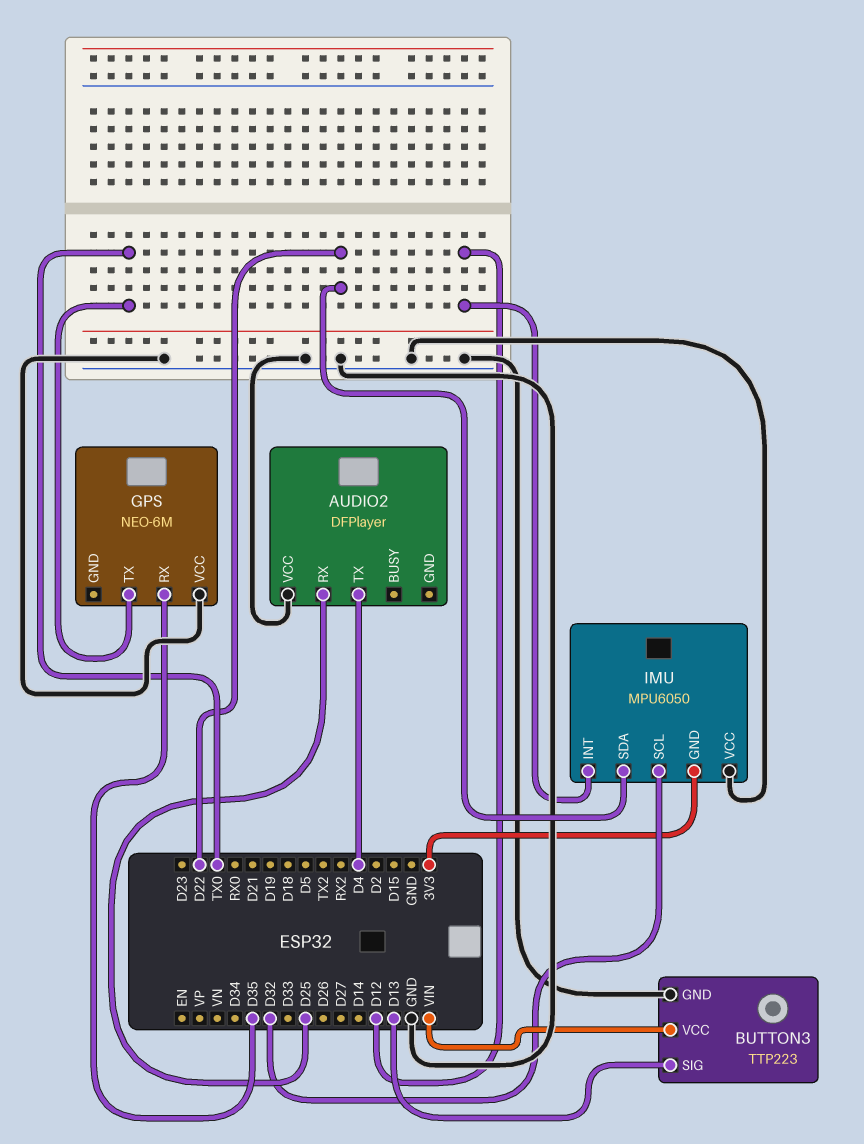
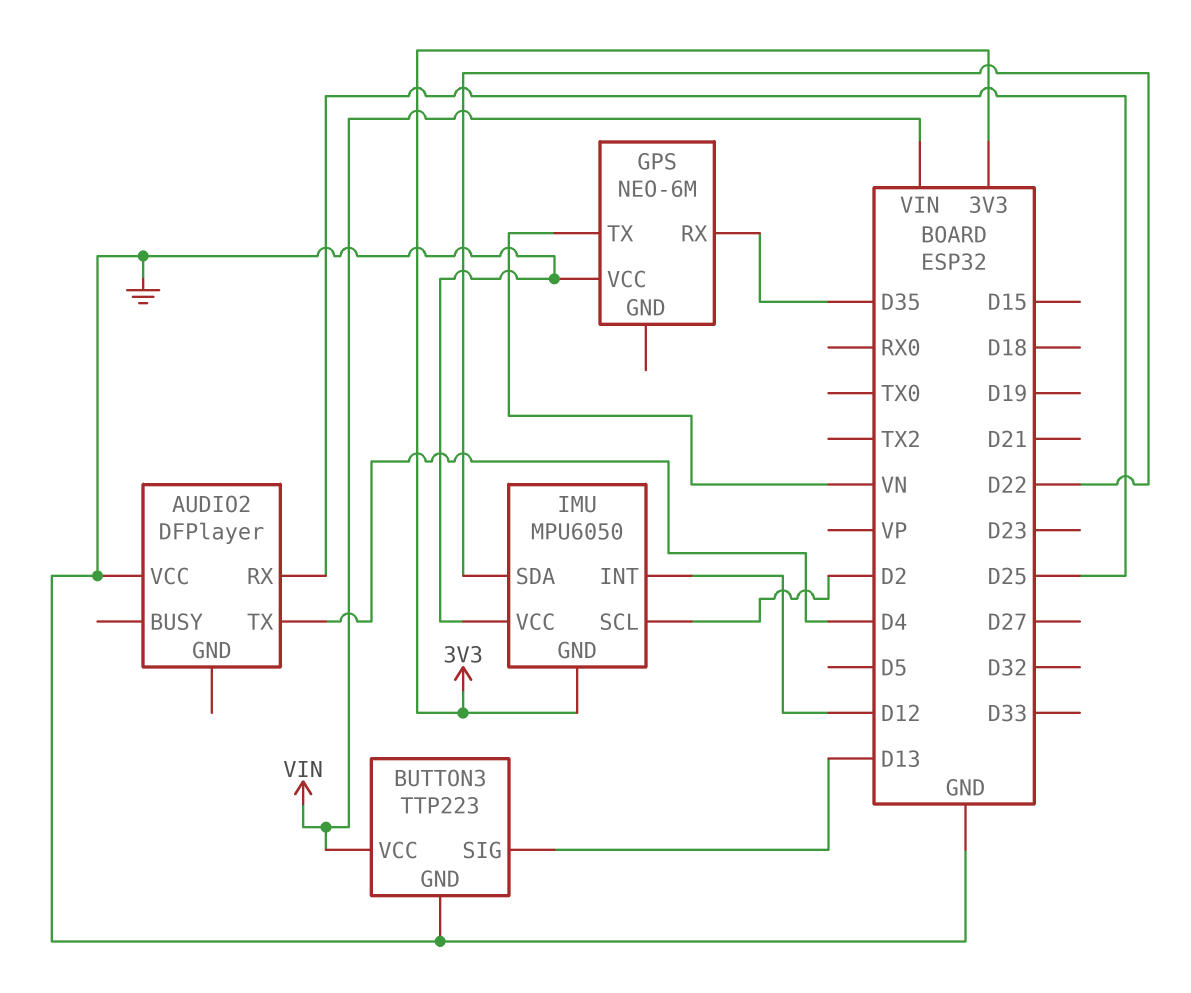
GPS pin TX: TX0 -> VN
IMU pin SCL: D32 -> D2

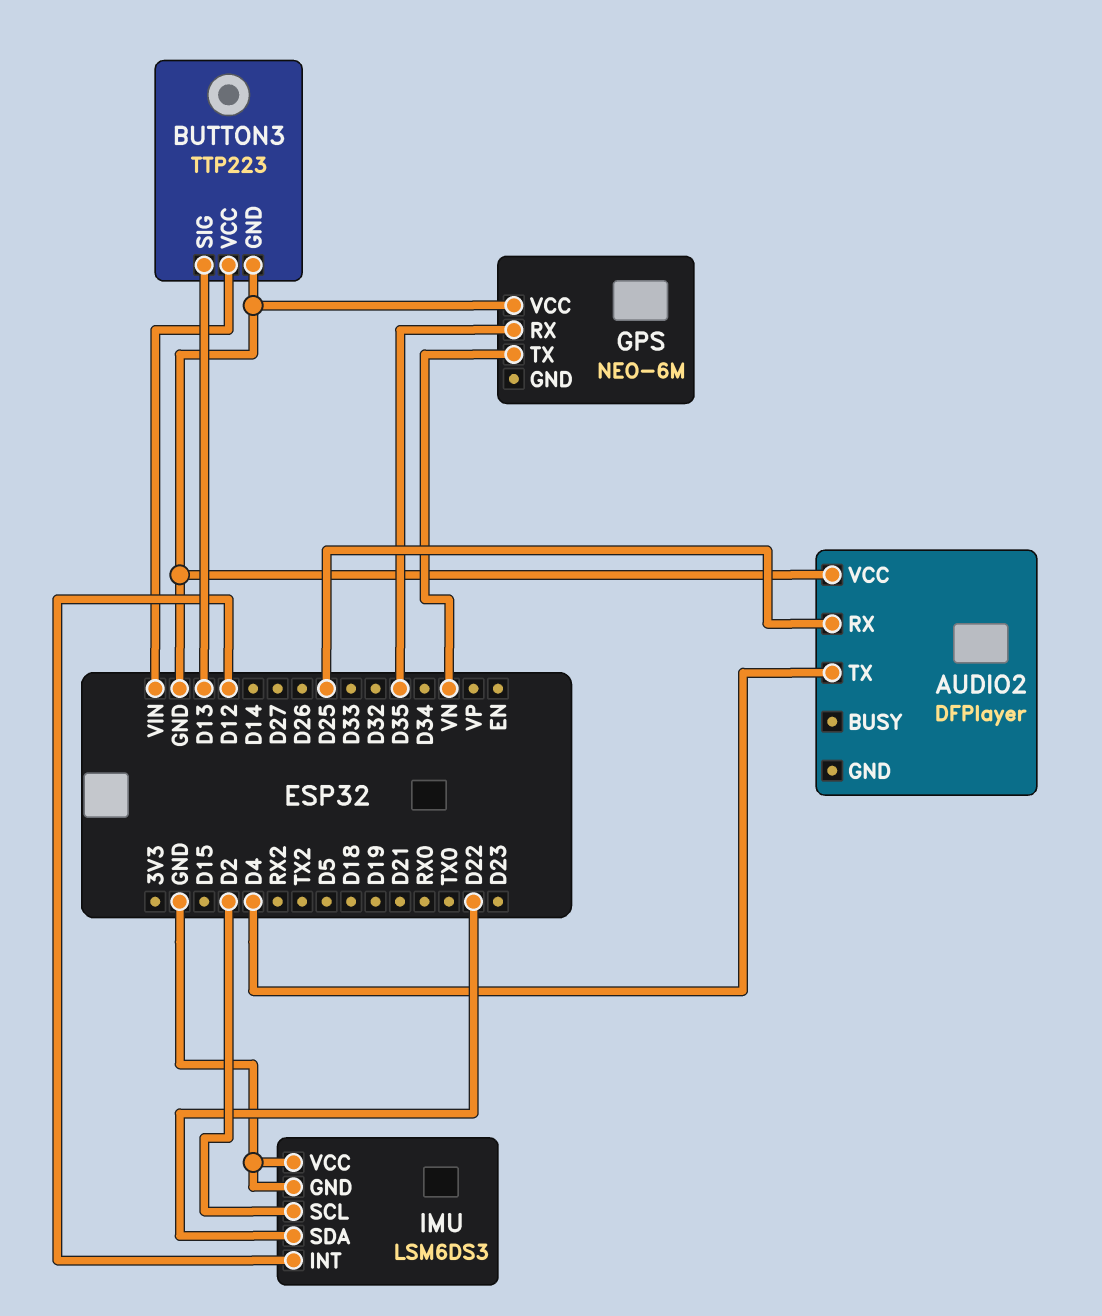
IMU: MPU6050 -> LSM6DS3
IMU pin GND: 3V3 -> GND

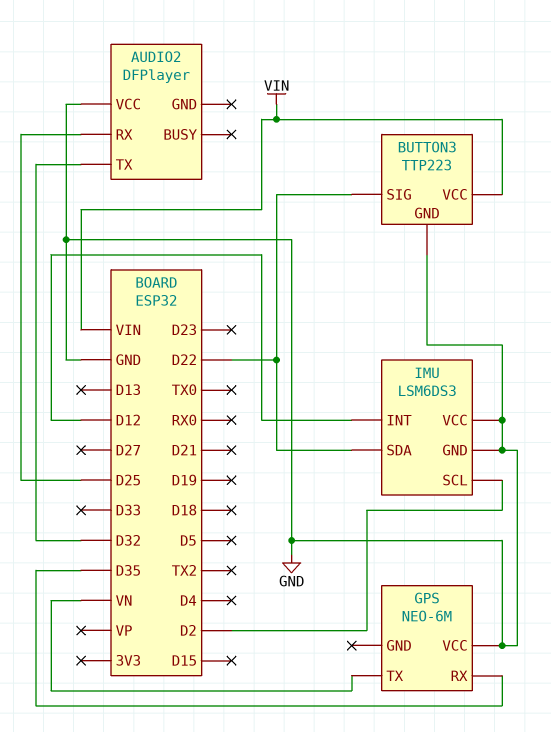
AUDIO2 pin TX: D4 -> D32
BUTTON3 pin SIG: D13 -> D22

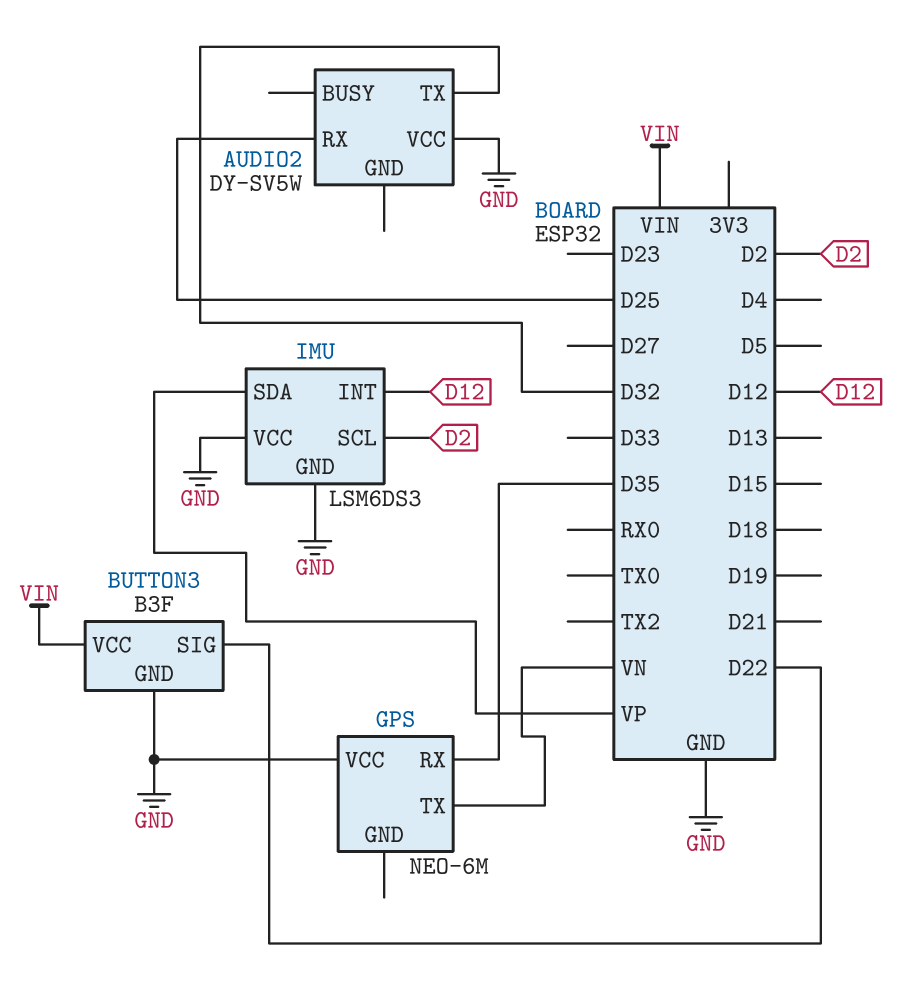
AUDIO2: DFPlayer -> DY-SV5W
BUTTON3: TTP223 -> B3F
IMU pin SDA: D22 -> VP

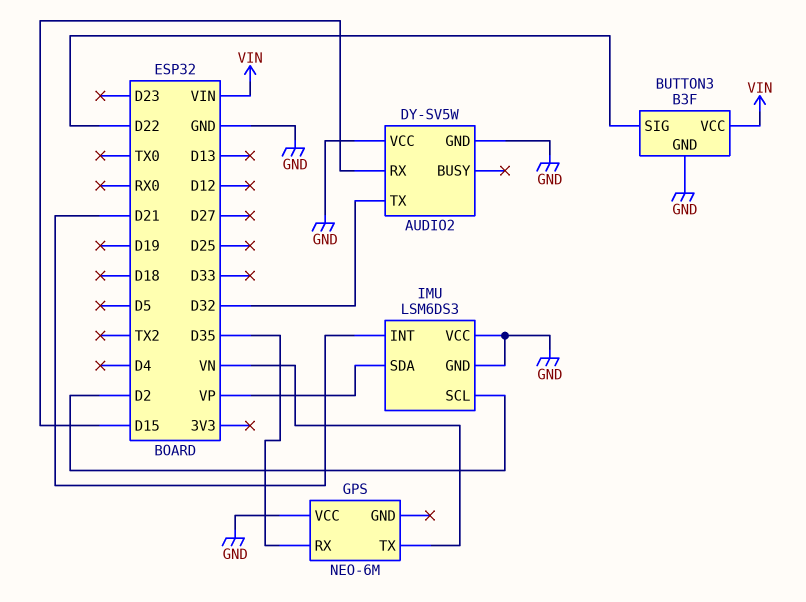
AUDIO2 pin GND: none -> GND
AUDIO2 pin RX: D25 -> D15
IMU pin INT: D12 -> D21

